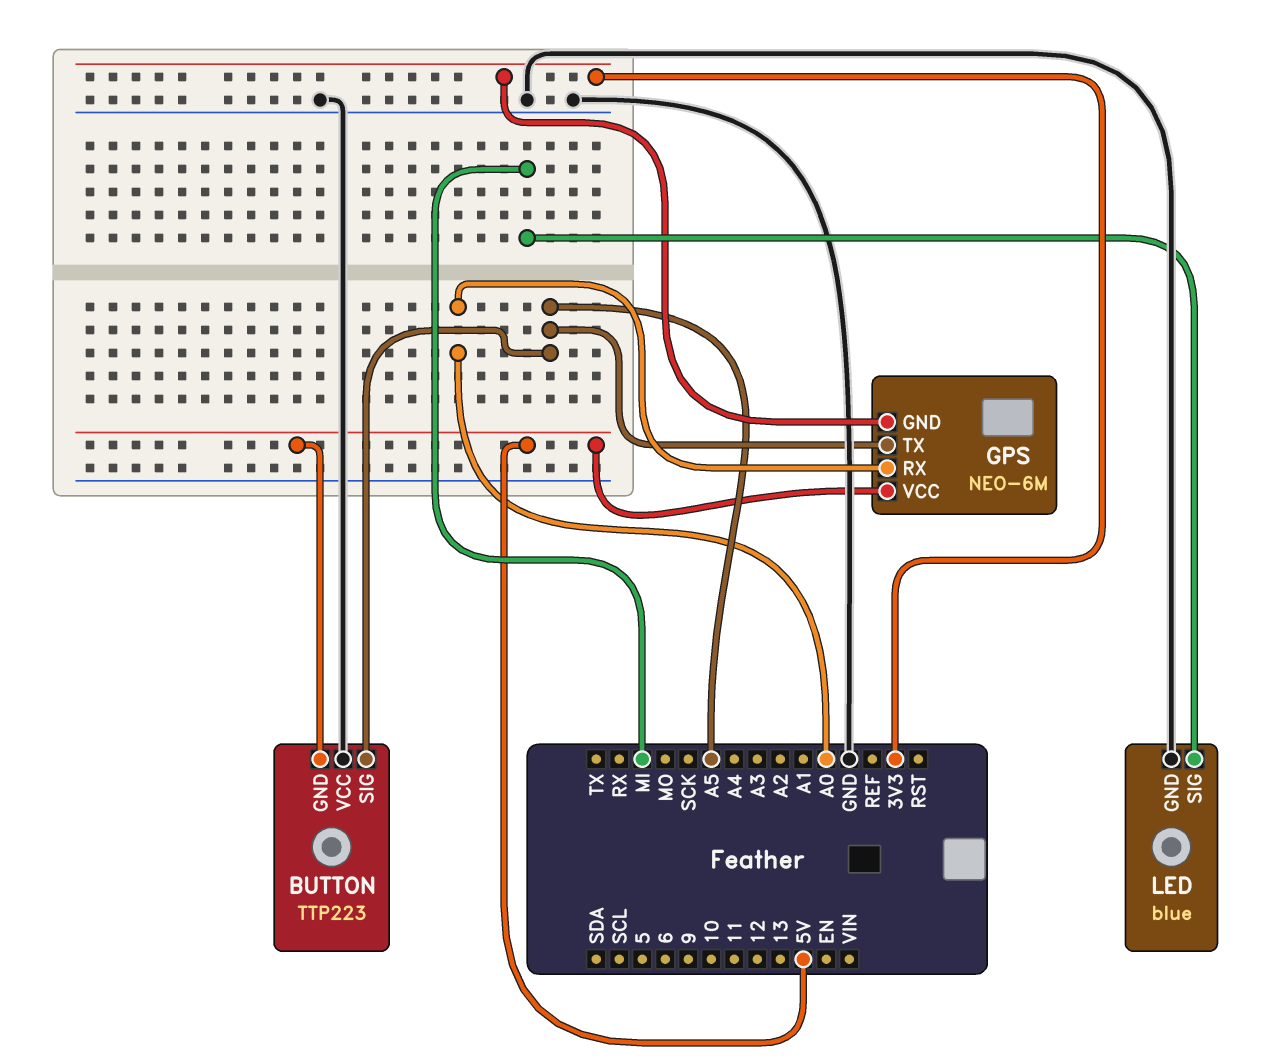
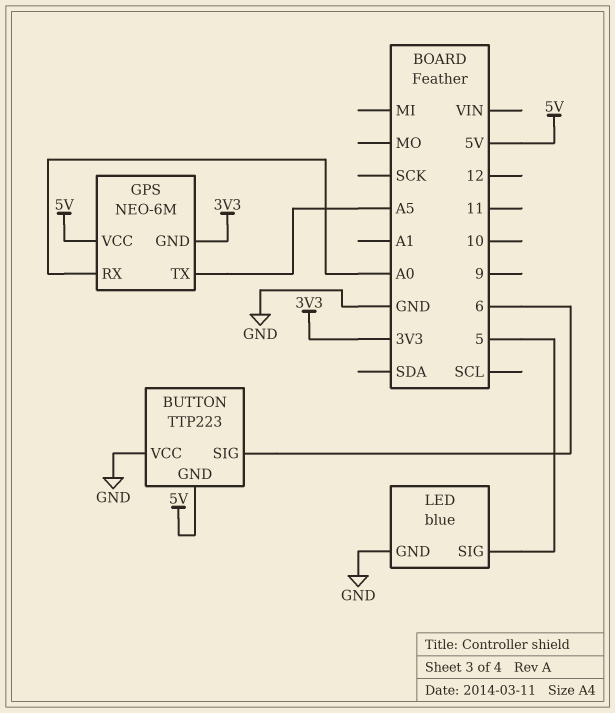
BUTTON pin SIG: A5 -> 6
LED pin SIG: MI -> 5

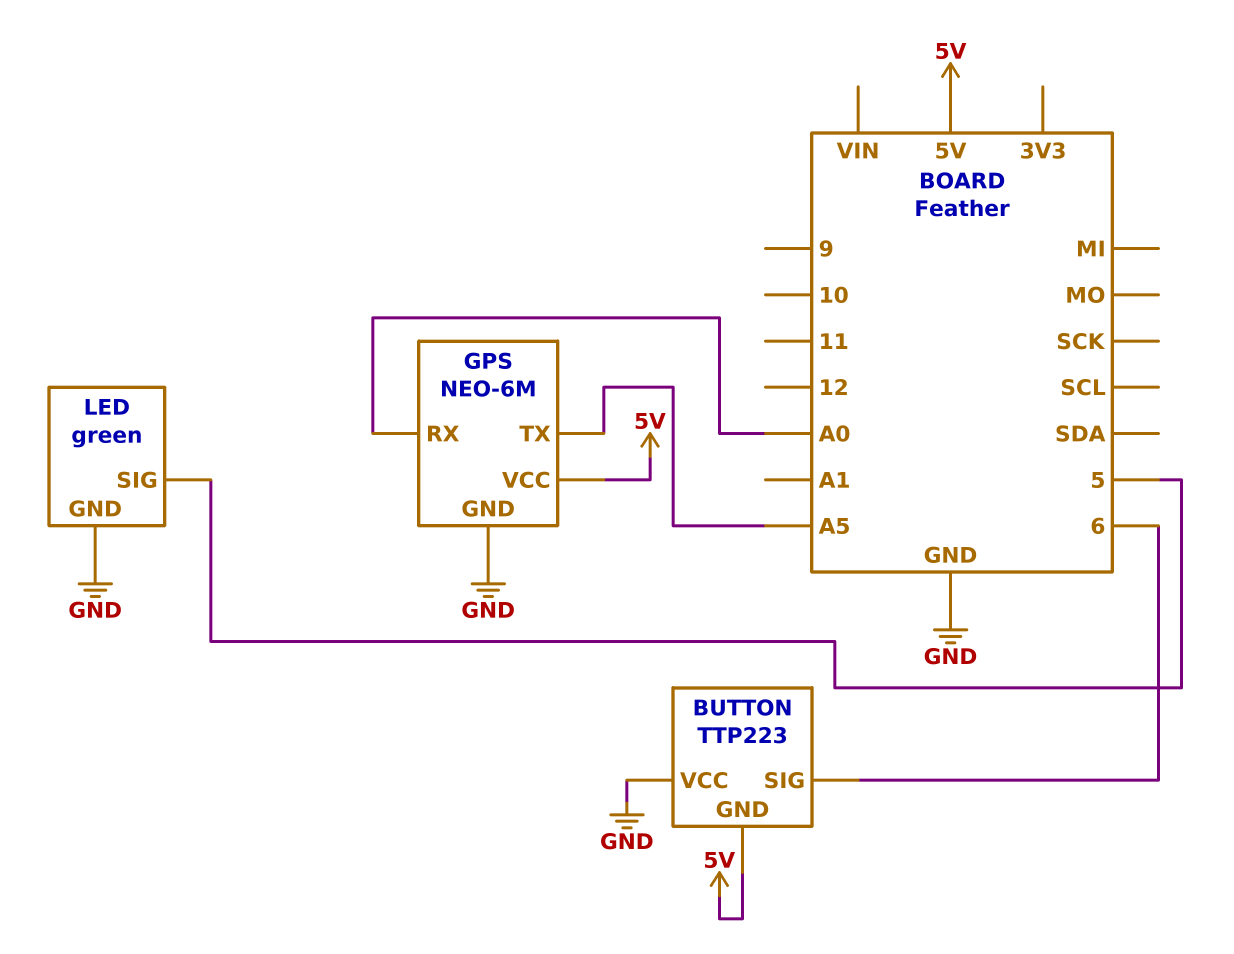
GPS pin GND: 3V3 -> GND
LED: blue -> green

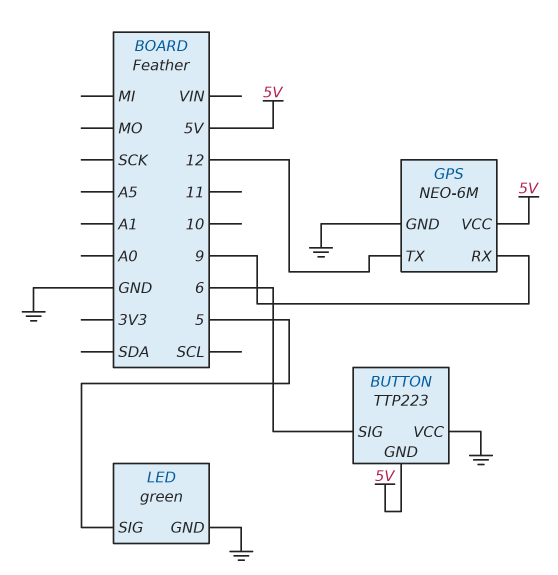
GPS pin RX: A0 -> 9
GPS pin TX: A5 -> 12

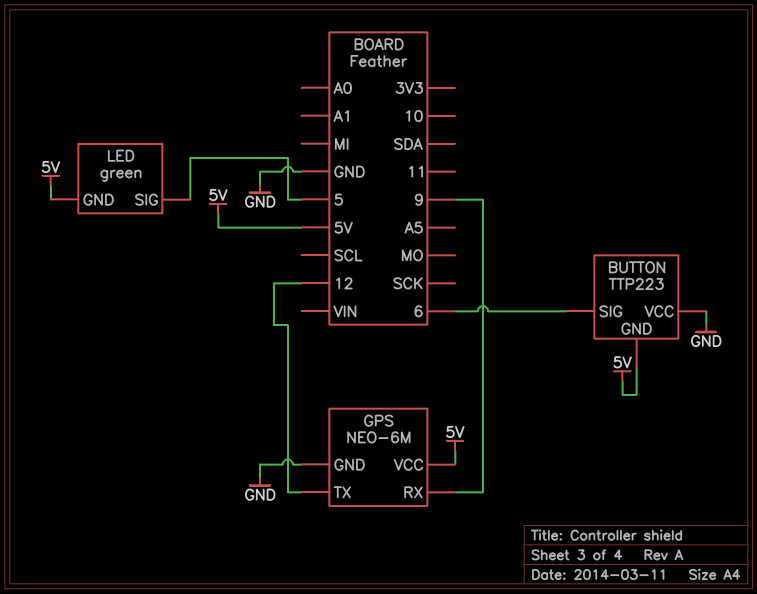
LED pin GND: GND -> 5V

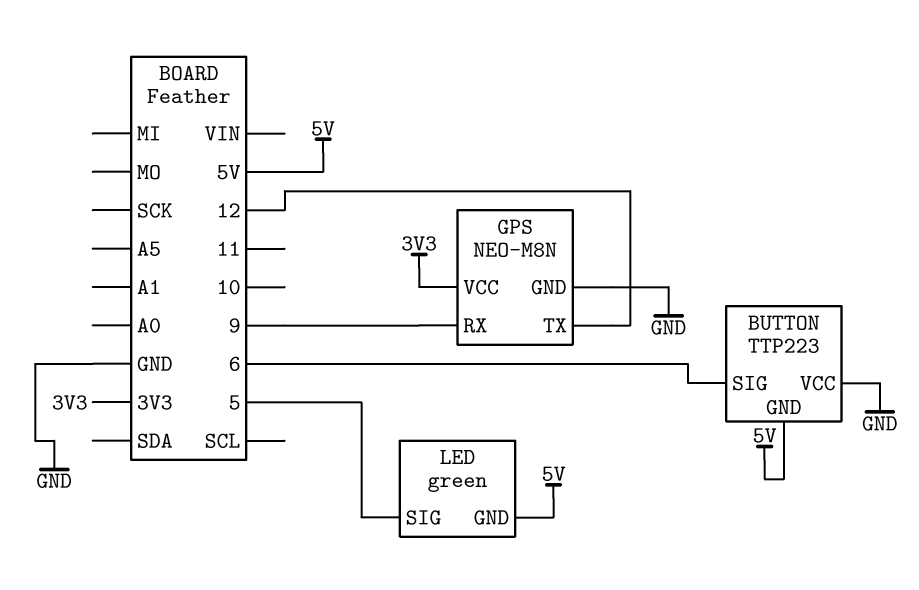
GPS: NEO-6M -> NEO-M8N
GPS pin VCC: 5V -> 3V3

